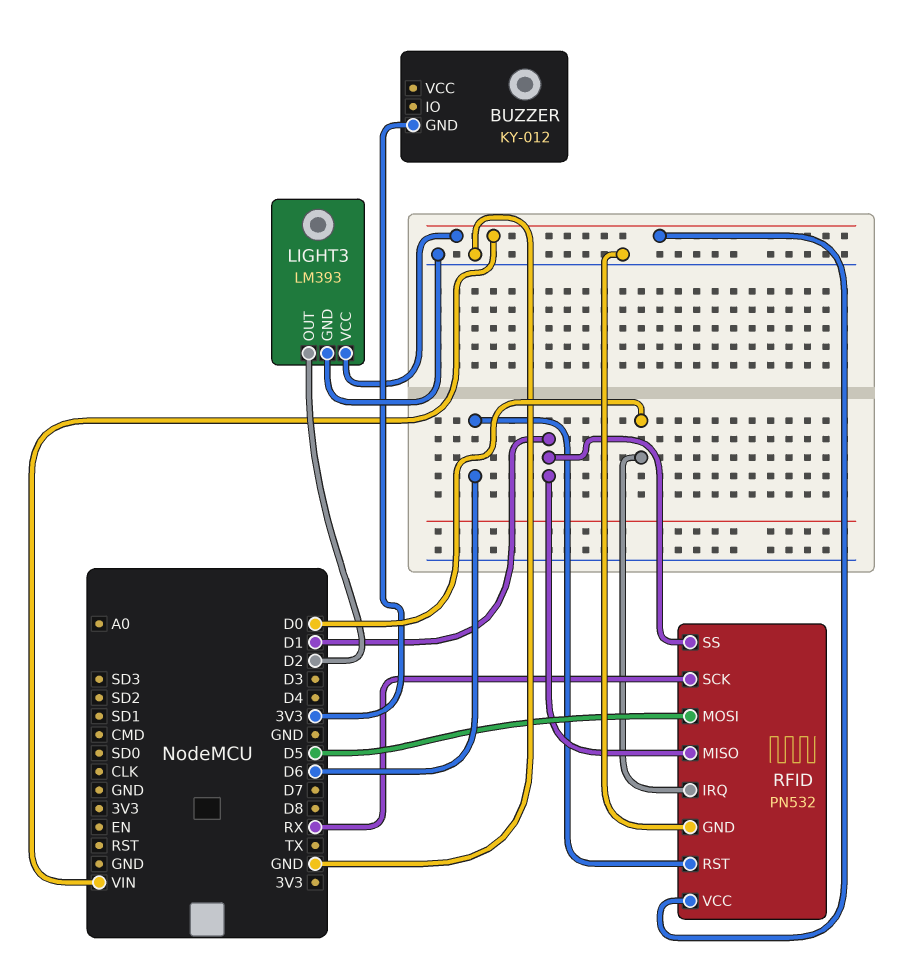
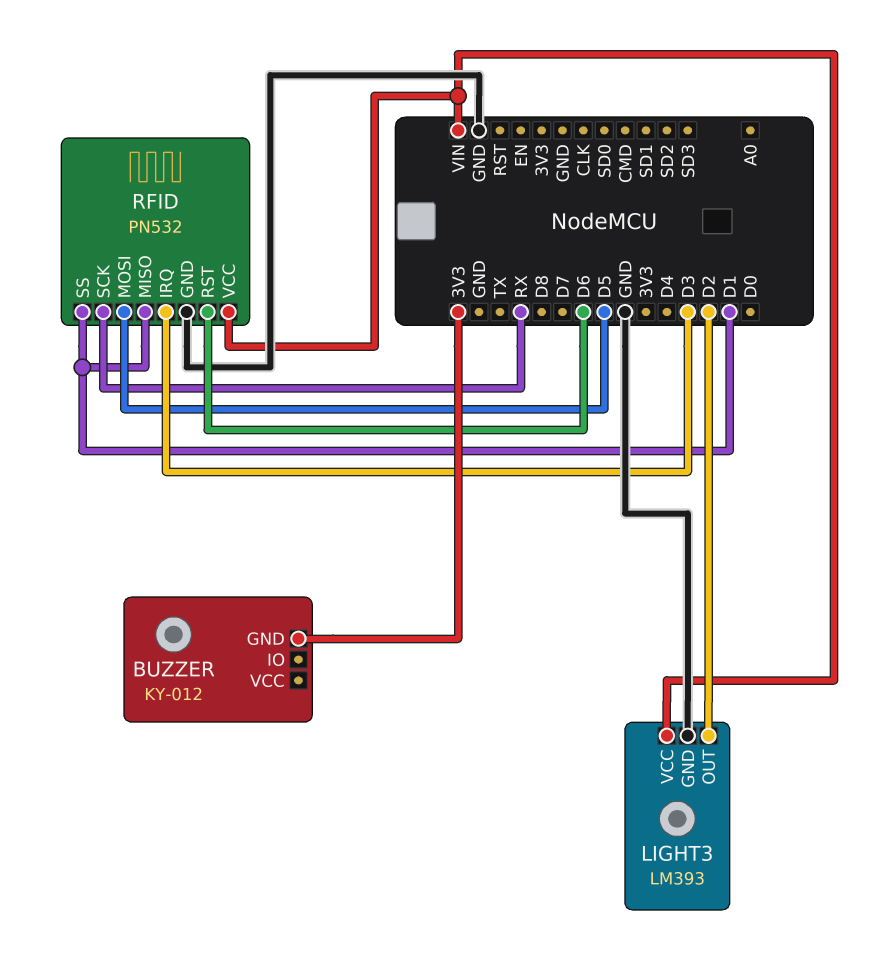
RFID pin IRQ: D0 -> D3

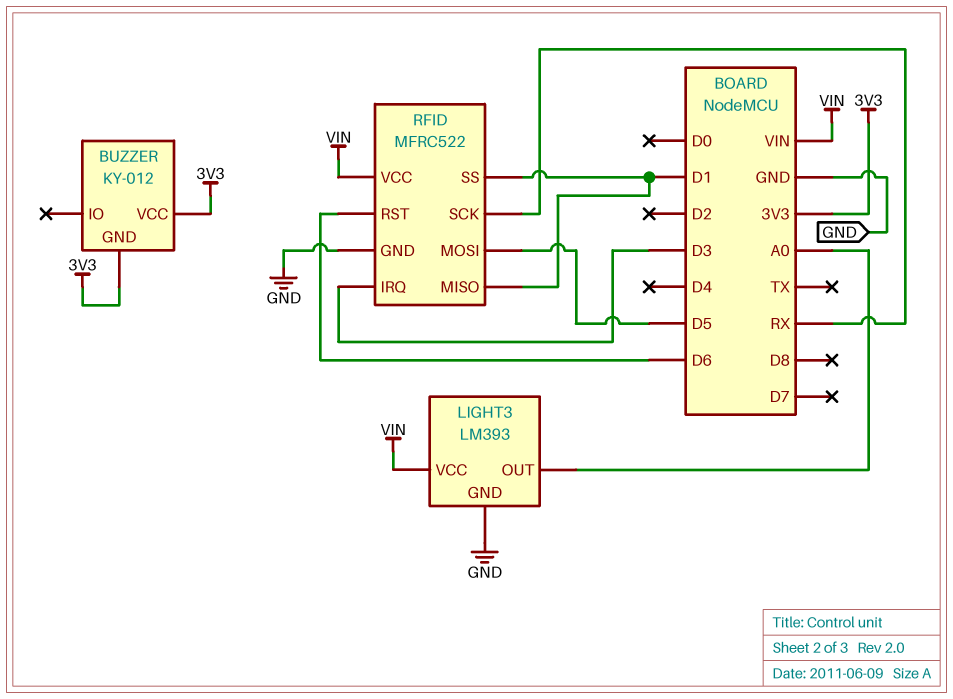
BUZZER pin VCC: none -> 3V3
LIGHT3 pin OUT: D2 -> A0
RFID: PN532 -> MFRC522

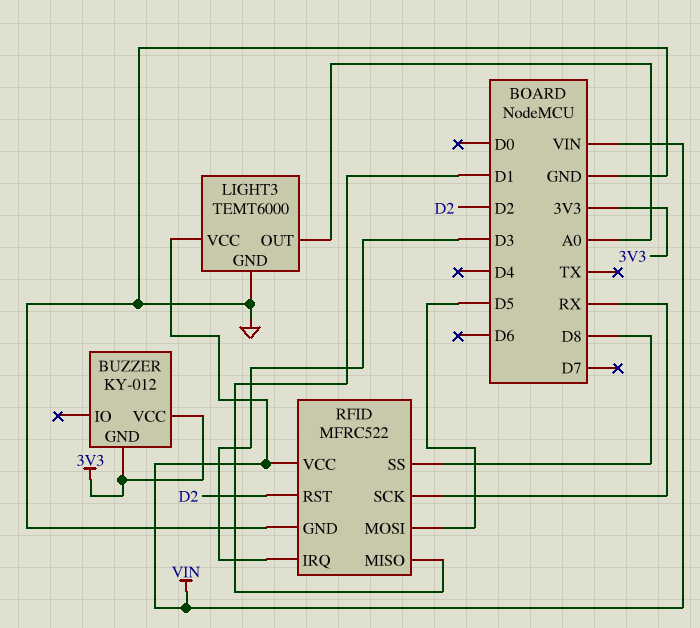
LIGHT3: LM393 -> TEMT6000
RFID pin RST: D6 -> D2
RFID pin SS: D1 -> D8

